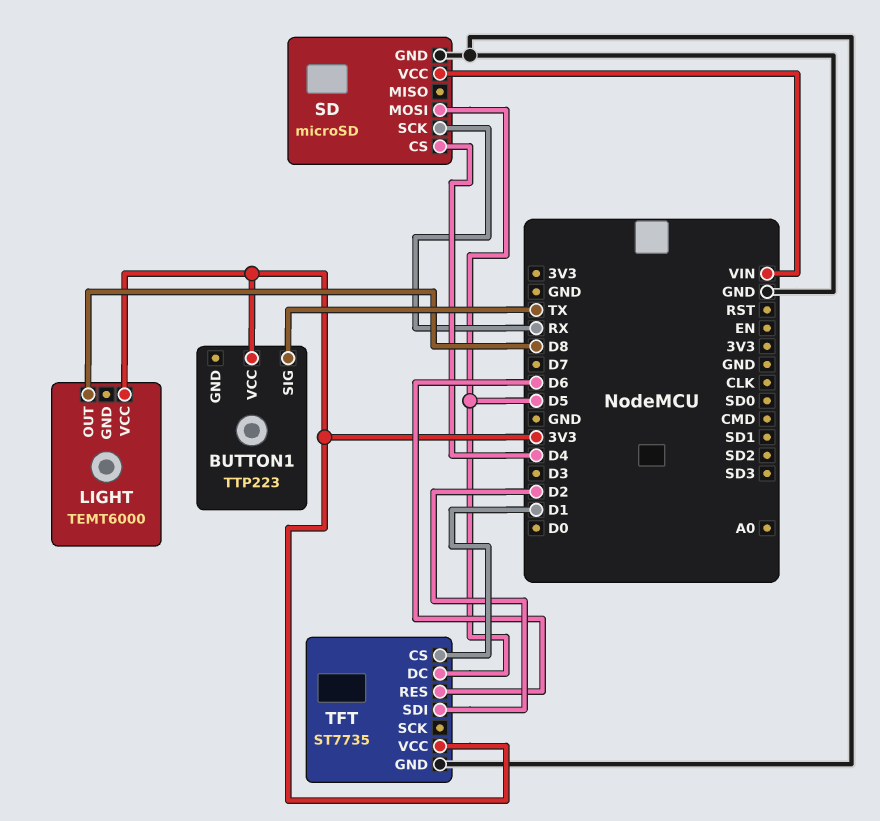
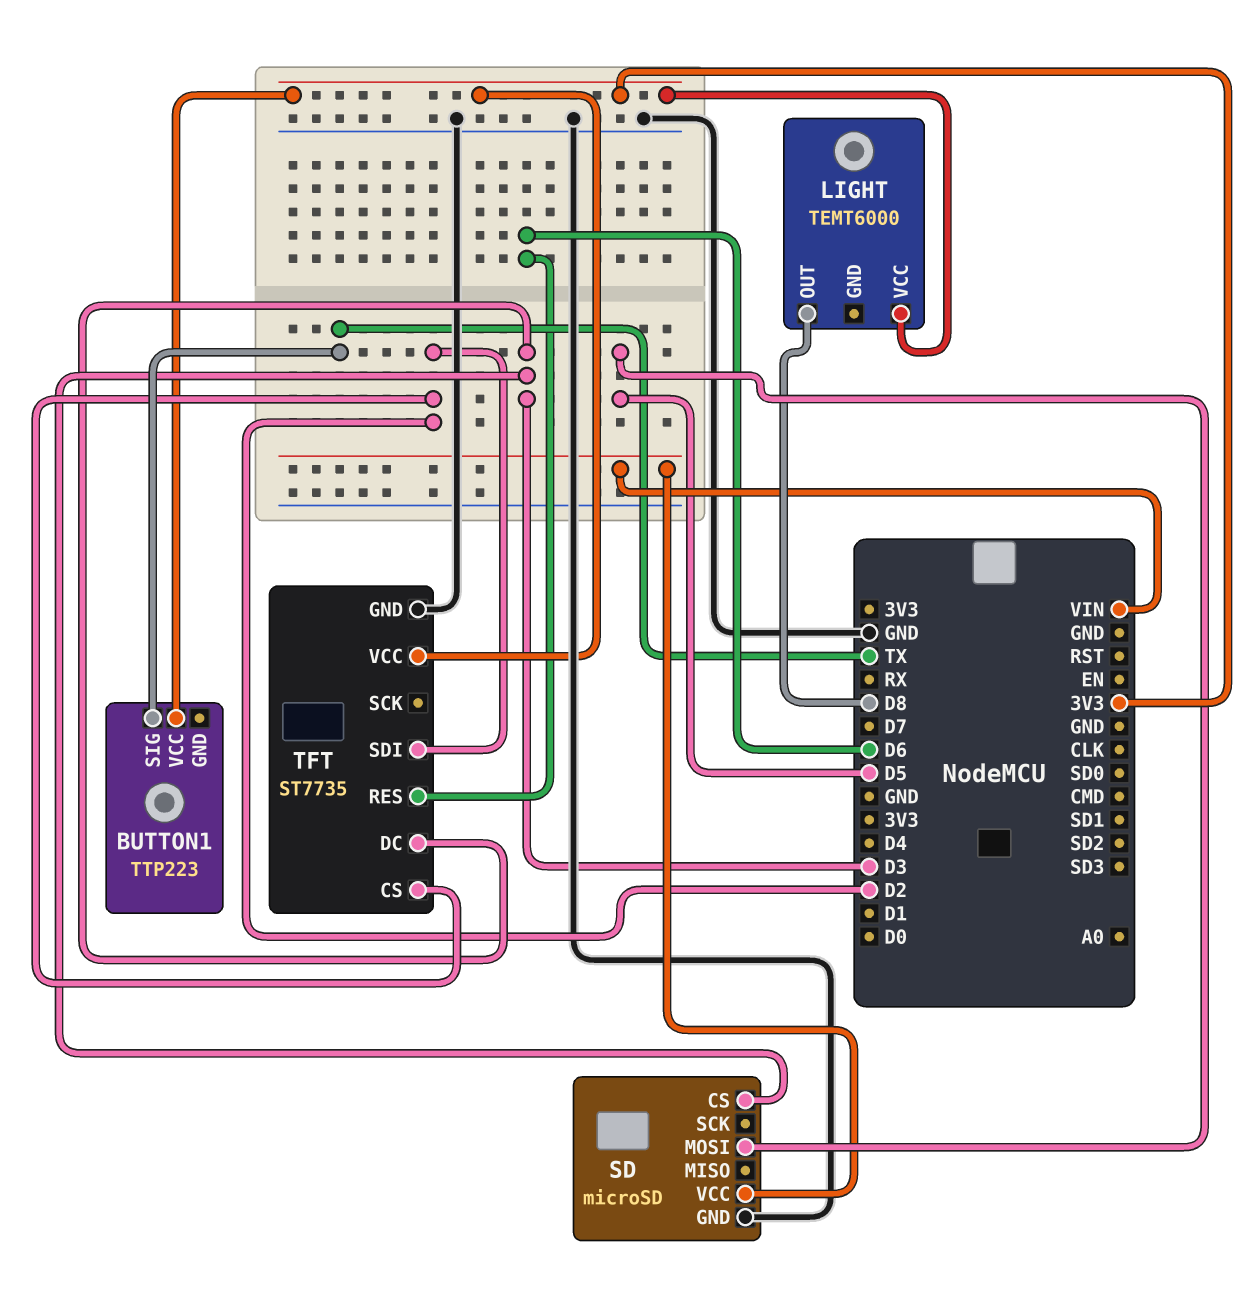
SD pin CS: D4 -> D3
SD pin SCK: RX -> none
TFT pin CS: D1 -> D2
TFT pin DC: D5 -> D3

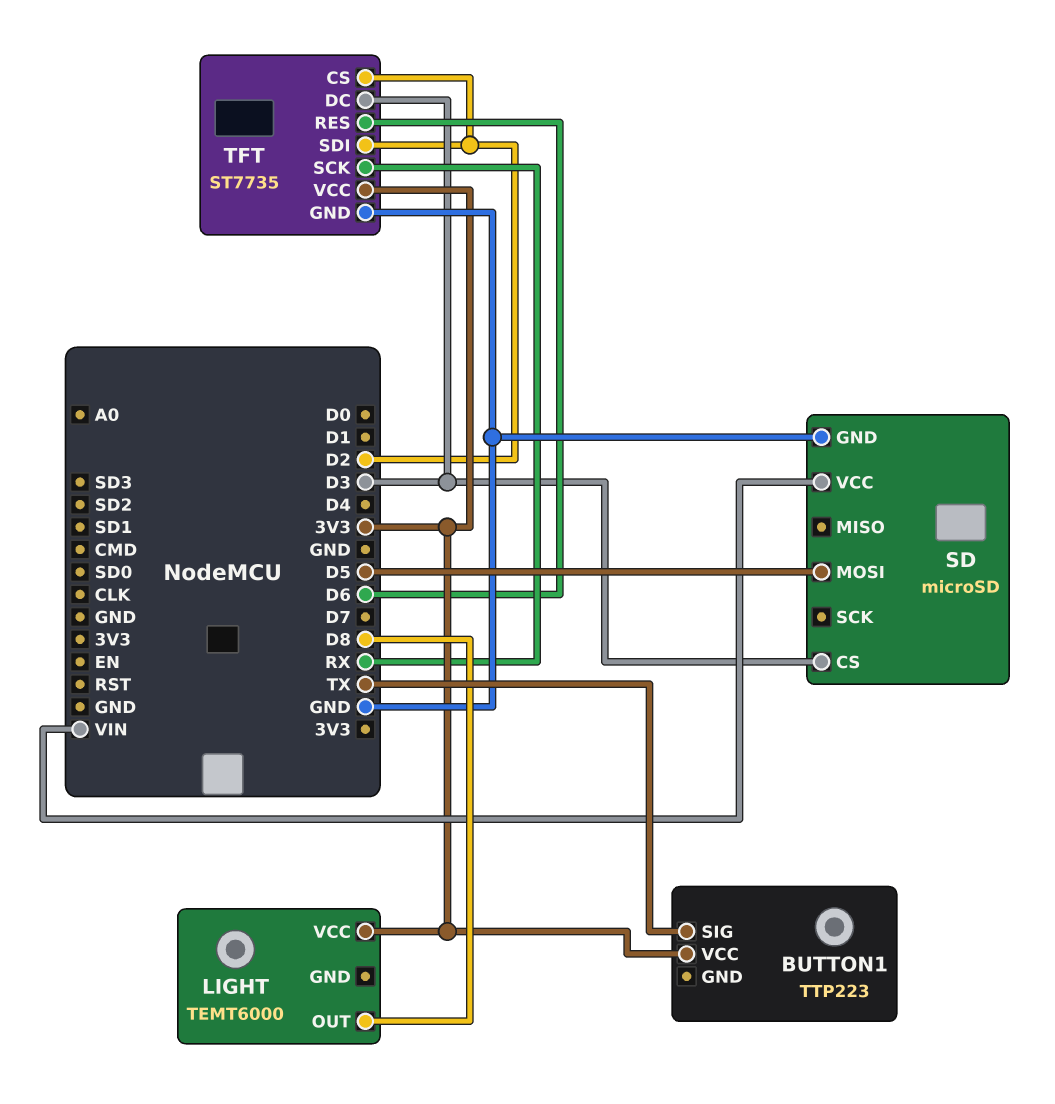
TFT pin SCK: none -> RX

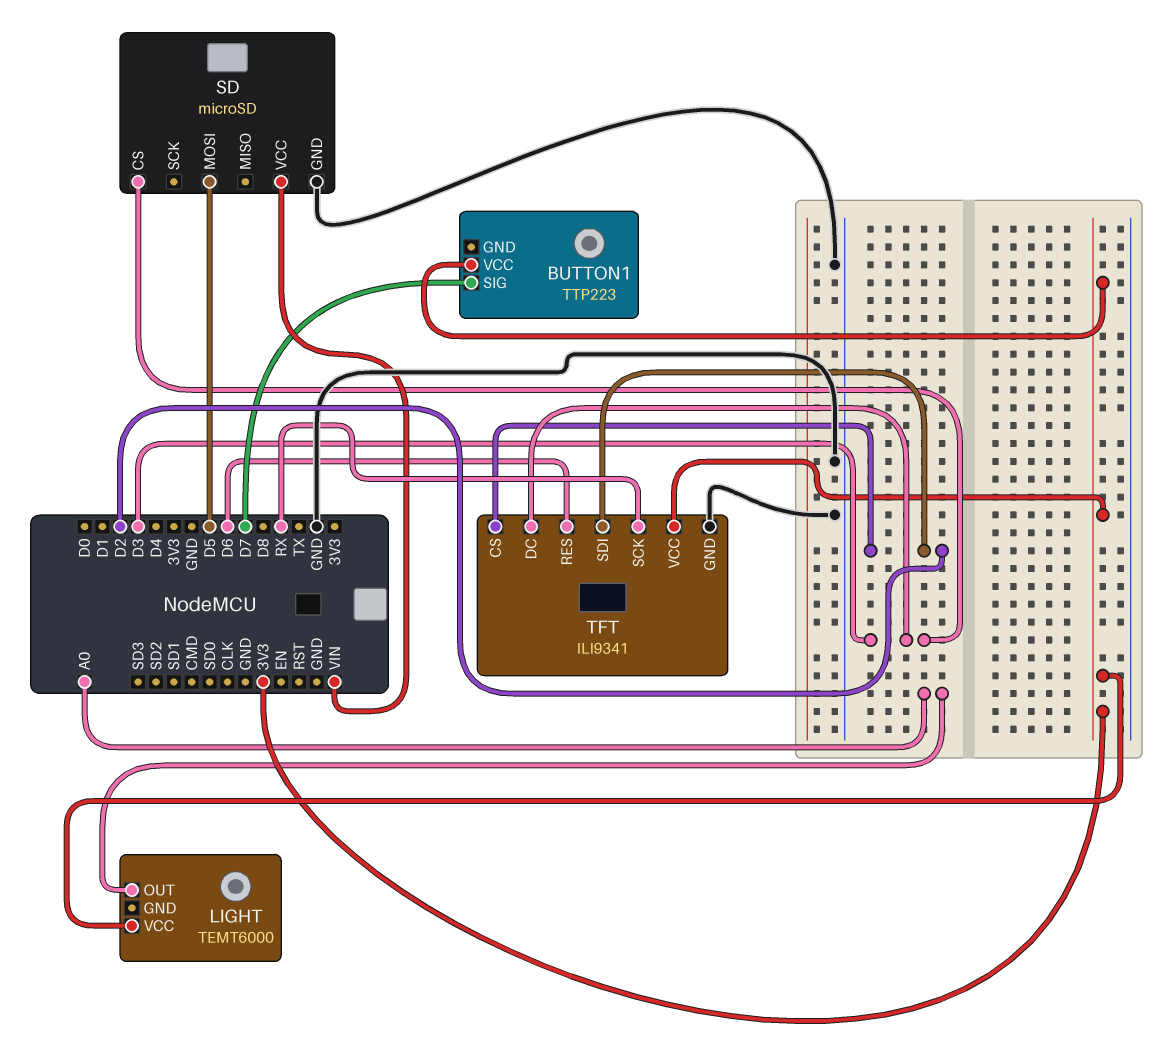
BUTTON1 pin SIG: TX -> D7
LIGHT pin OUT: D8 -> A0
TFT: ST7735 -> ILI9341

